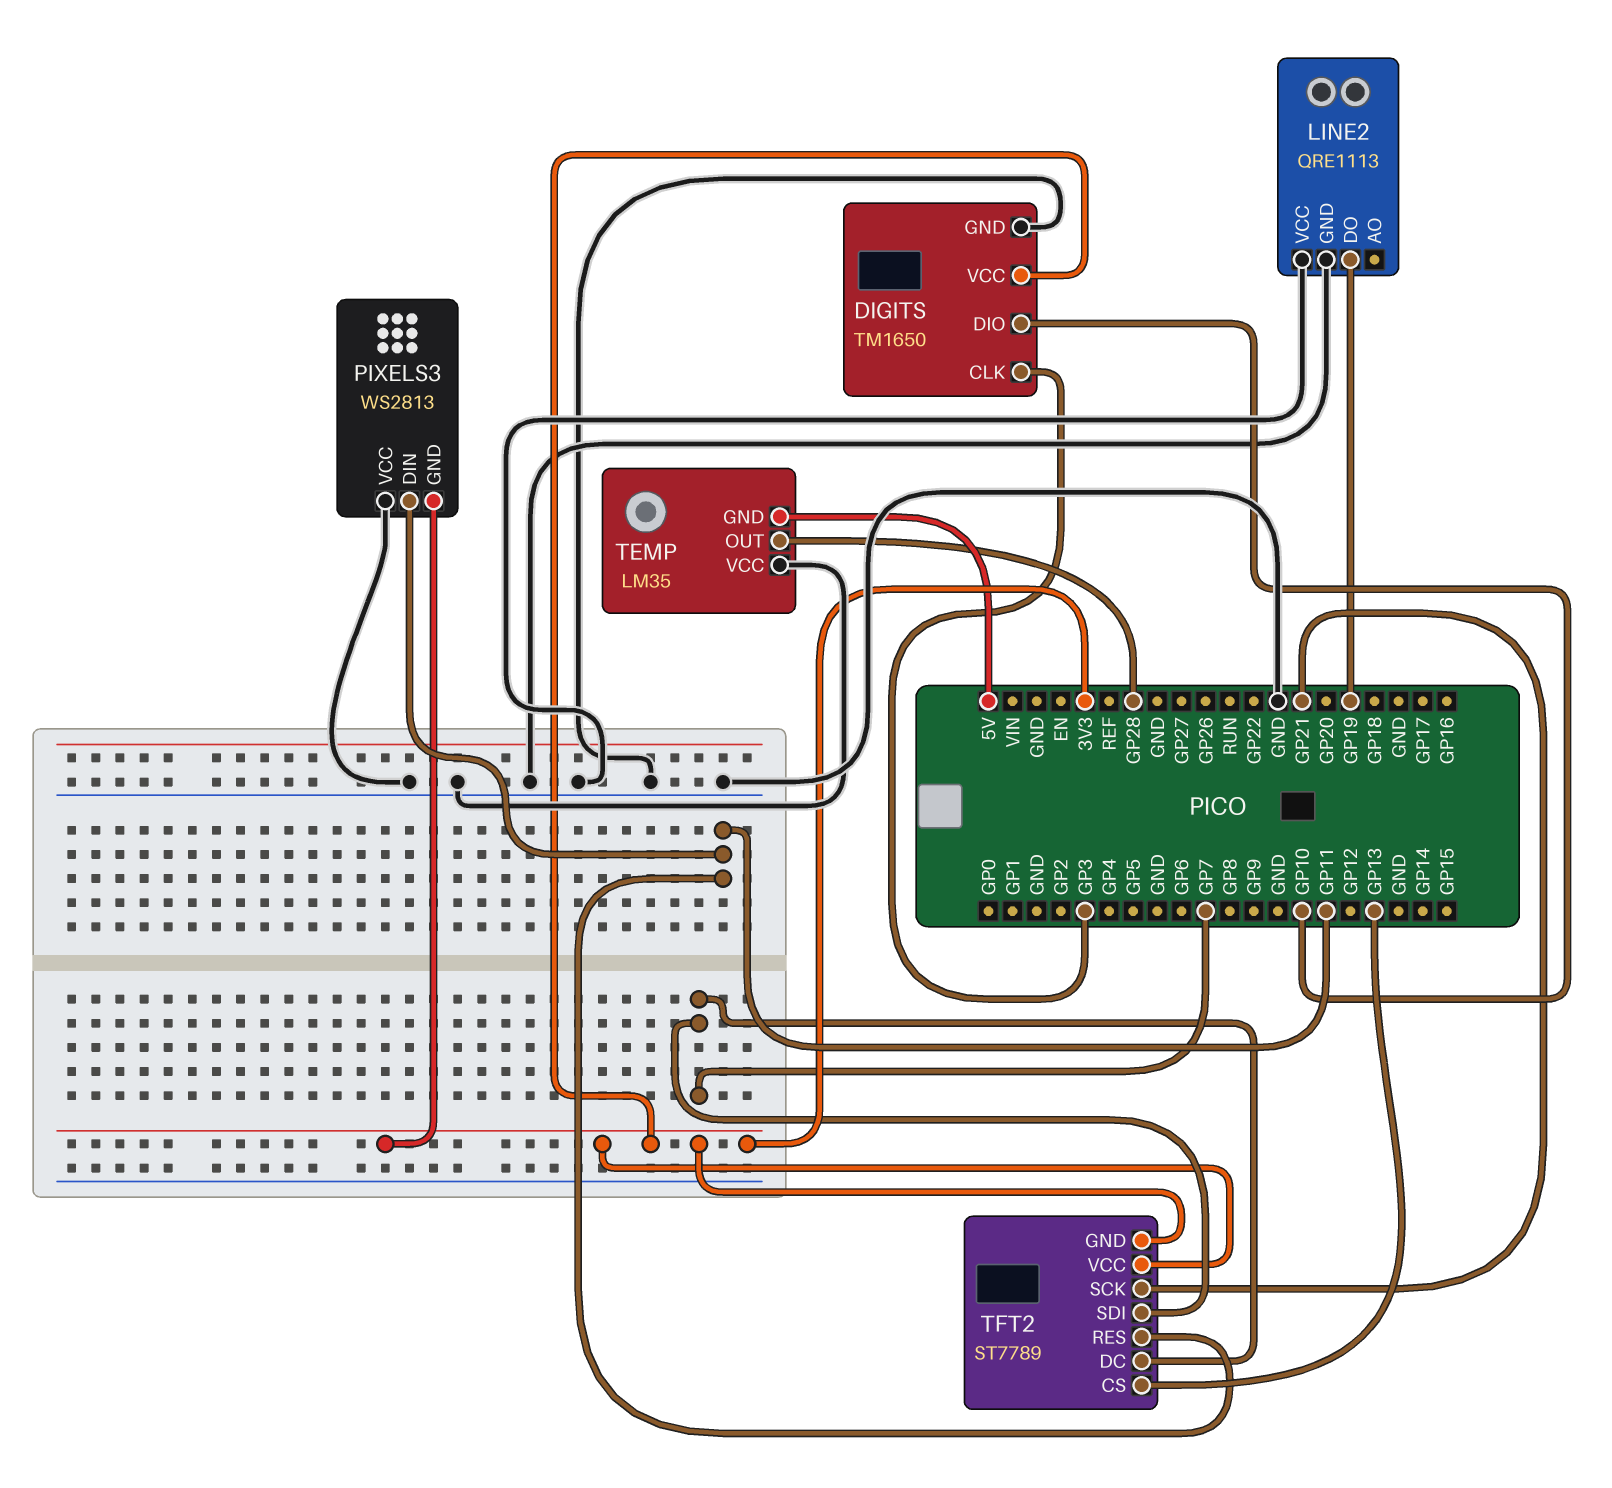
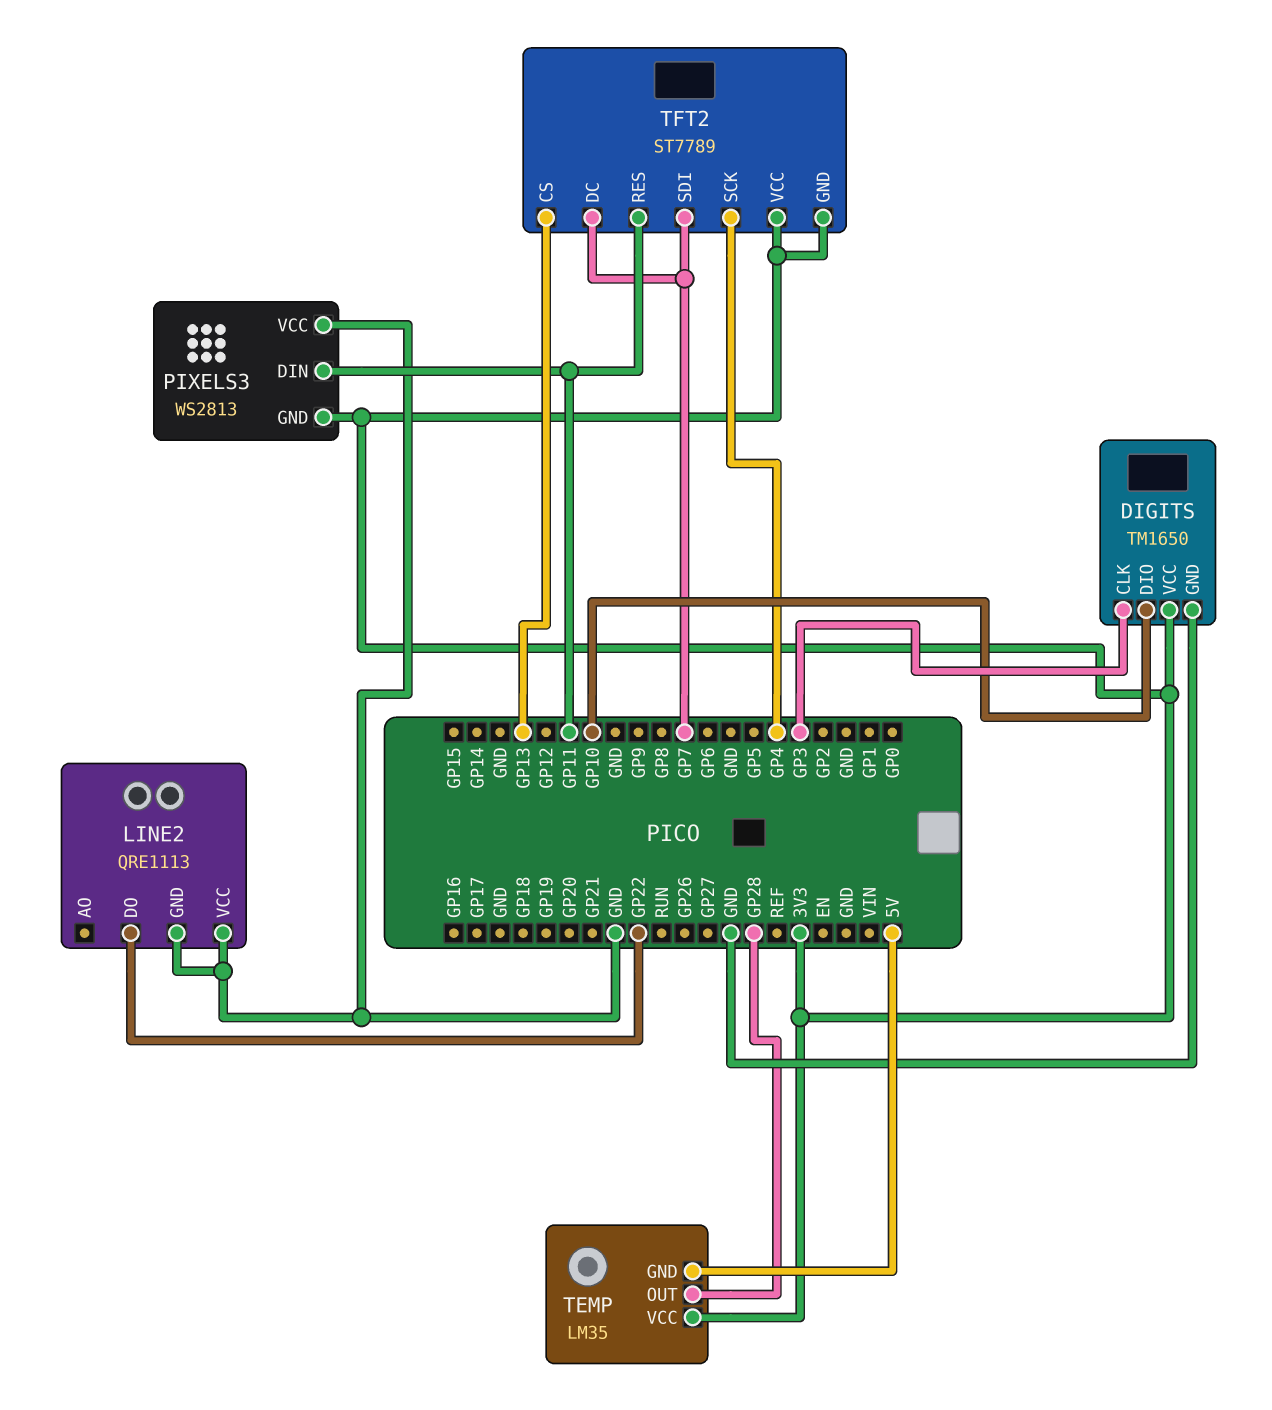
LINE2 pin DO: GP19 -> GP22
TEMP pin VCC: GND -> 3V3
TFT2 pin SCK: GP21 -> GP4

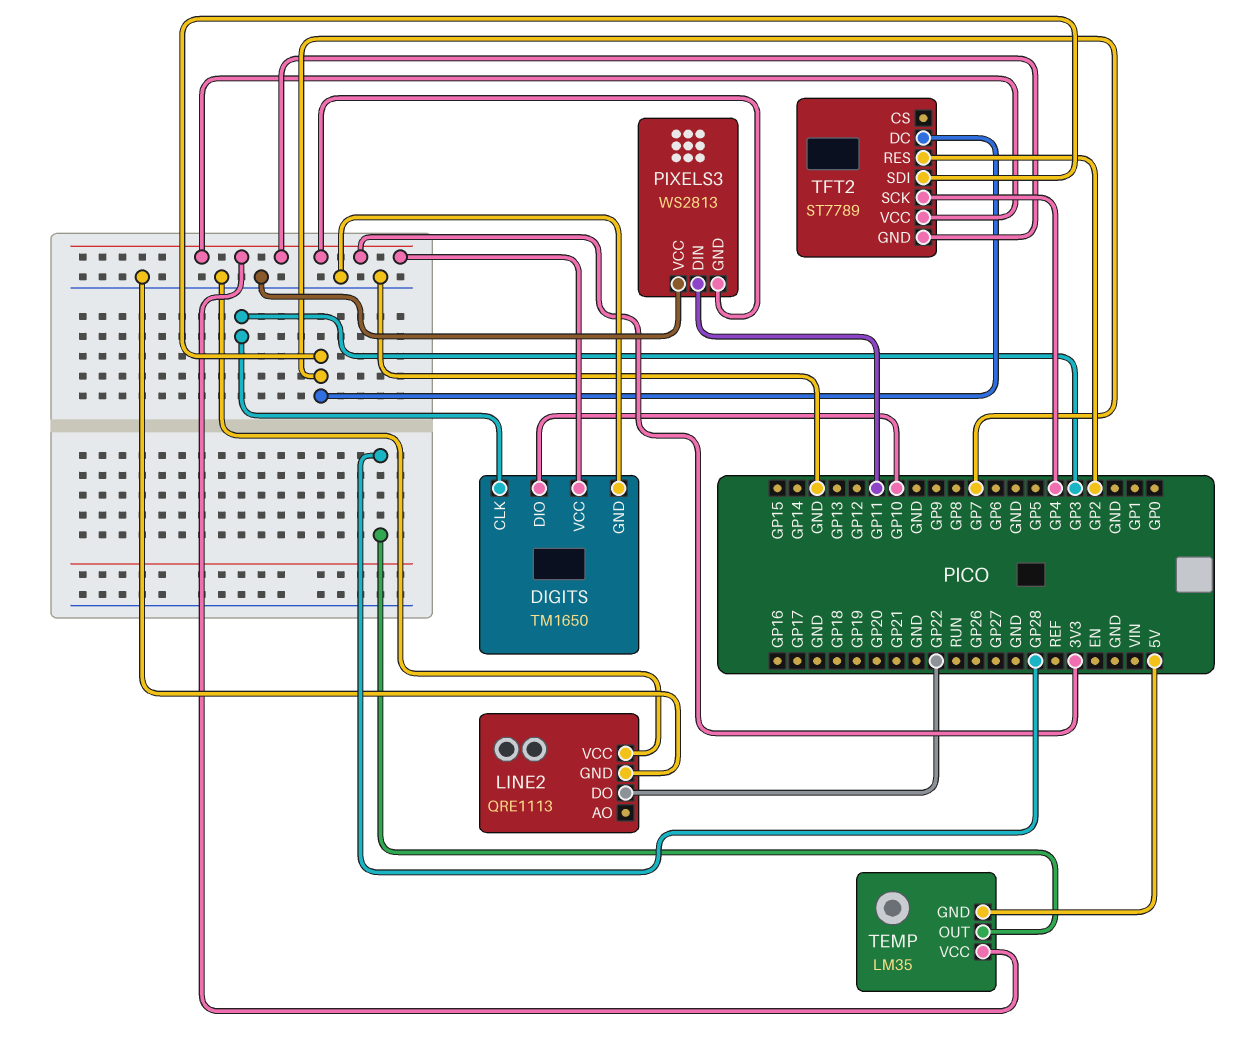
TFT2 pin CS: GP13 -> none
TFT2 pin RES: GP11 -> GP2

